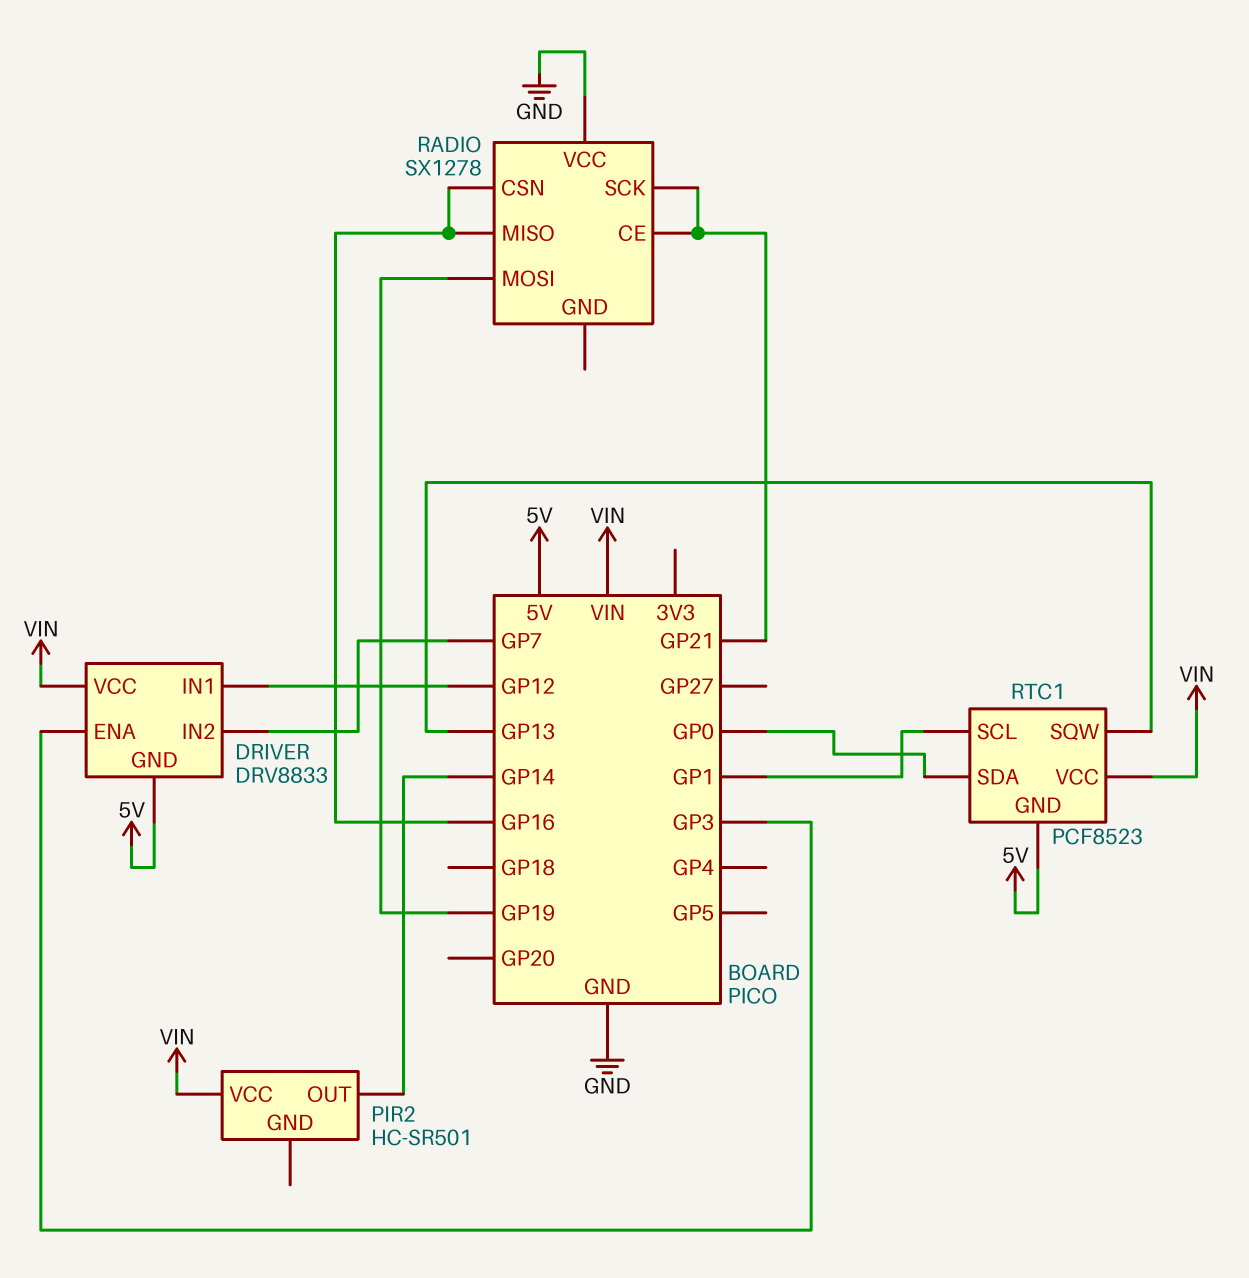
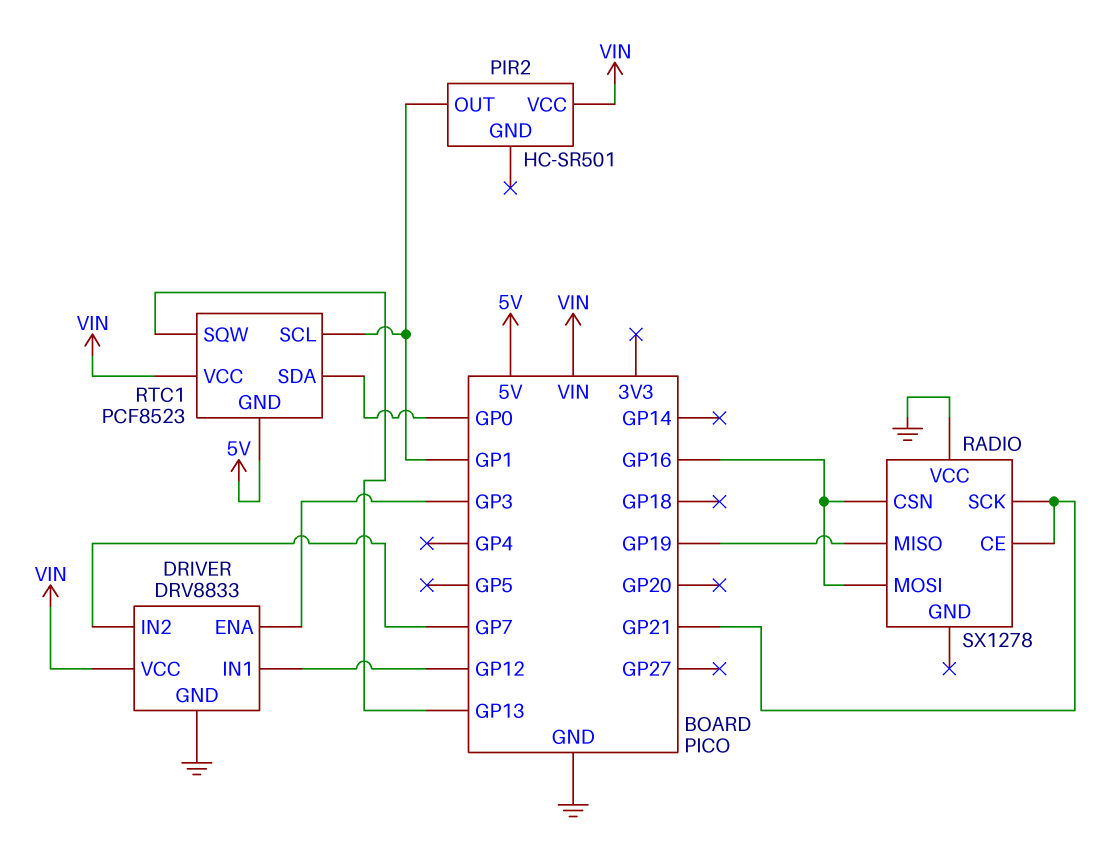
DRIVER pin GND: 5V -> GND
PIR2 pin OUT: GP14 -> GP1
RADIO pin MISO: GP16 -> GP19
RADIO pin MOSI: GP19 -> GP16

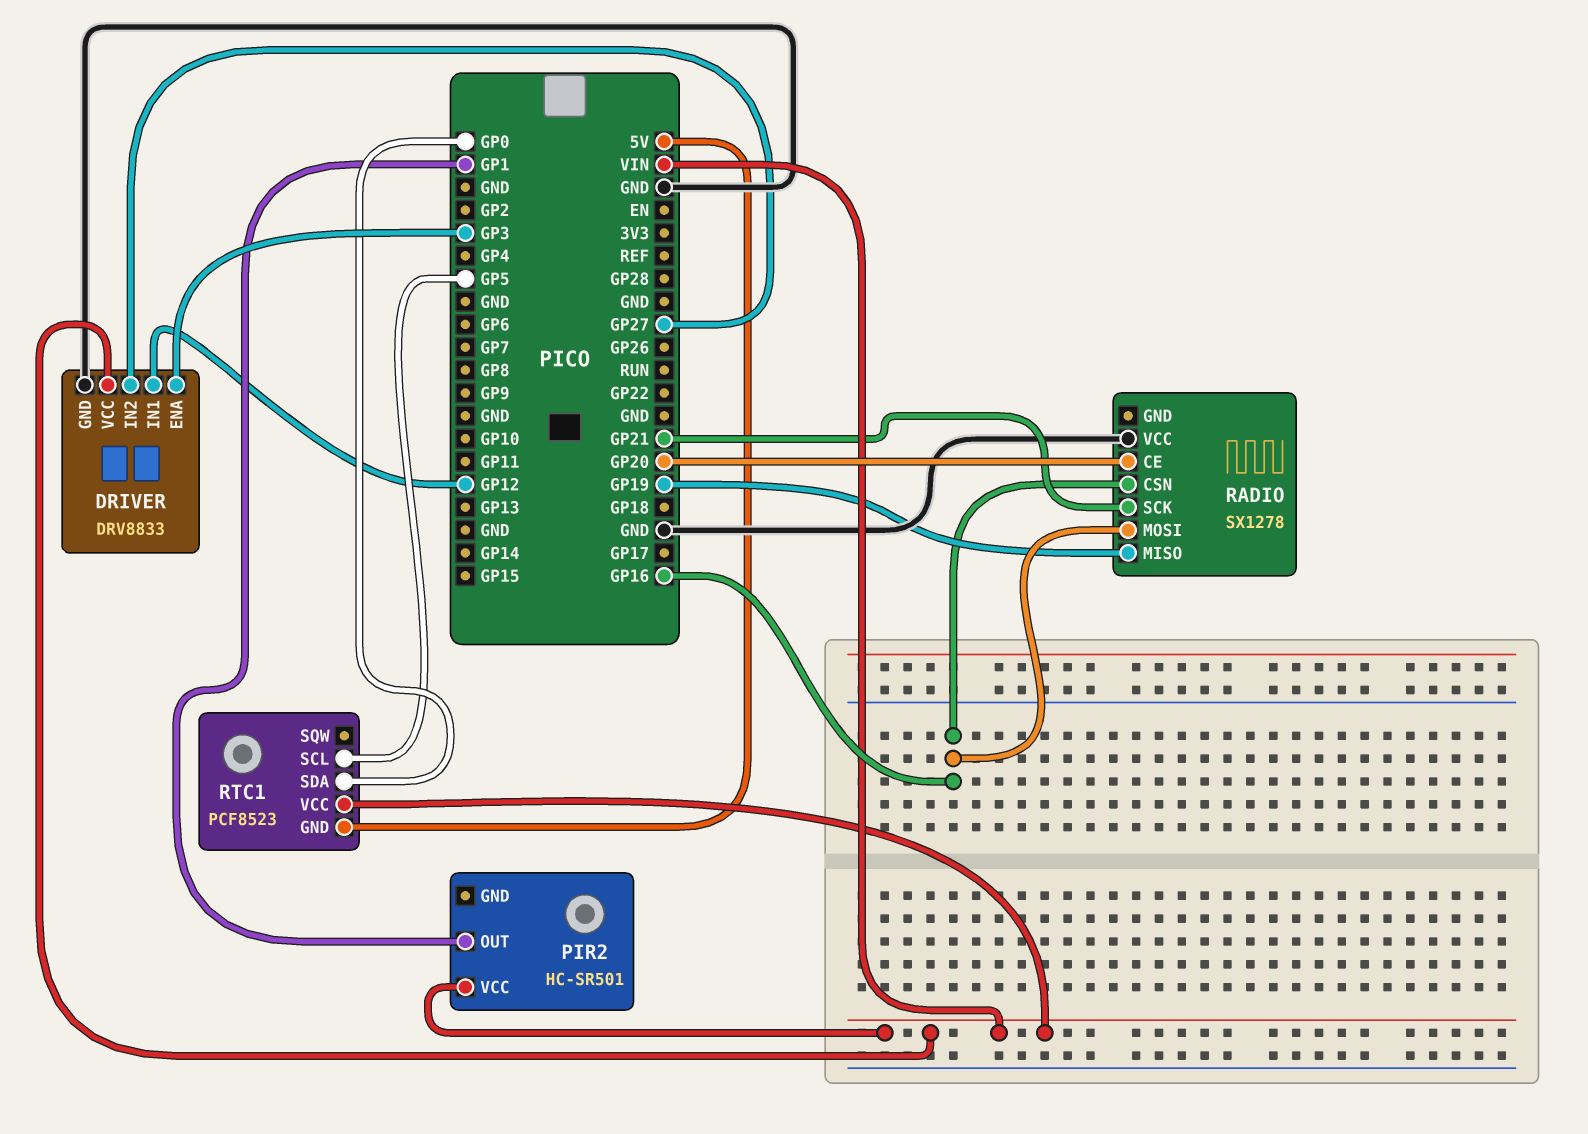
DRIVER pin IN2: GP7 -> GP27
RADIO pin CE: GP21 -> GP20
RTC1 pin SCL: GP1 -> GP5
RTC1 pin SQW: GP13 -> none

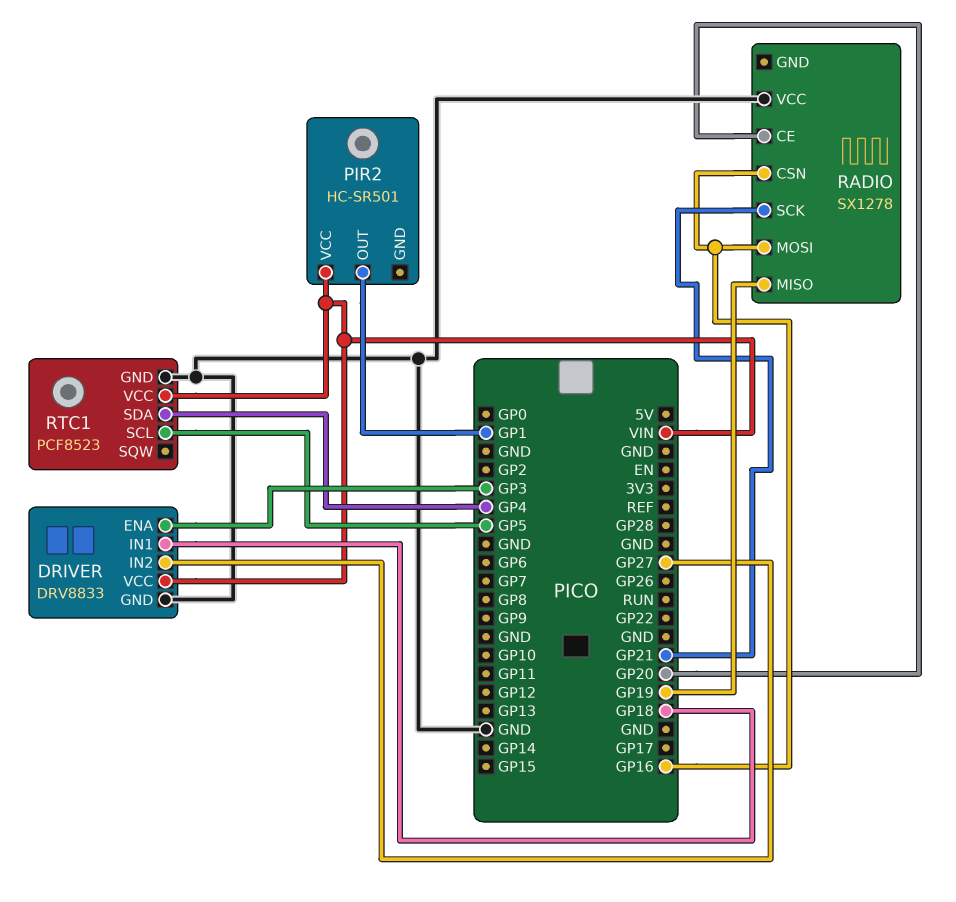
DRIVER pin IN1: GP12 -> GP18
RTC1 pin GND: 5V -> GND
RTC1 pin SDA: GP0 -> GP4

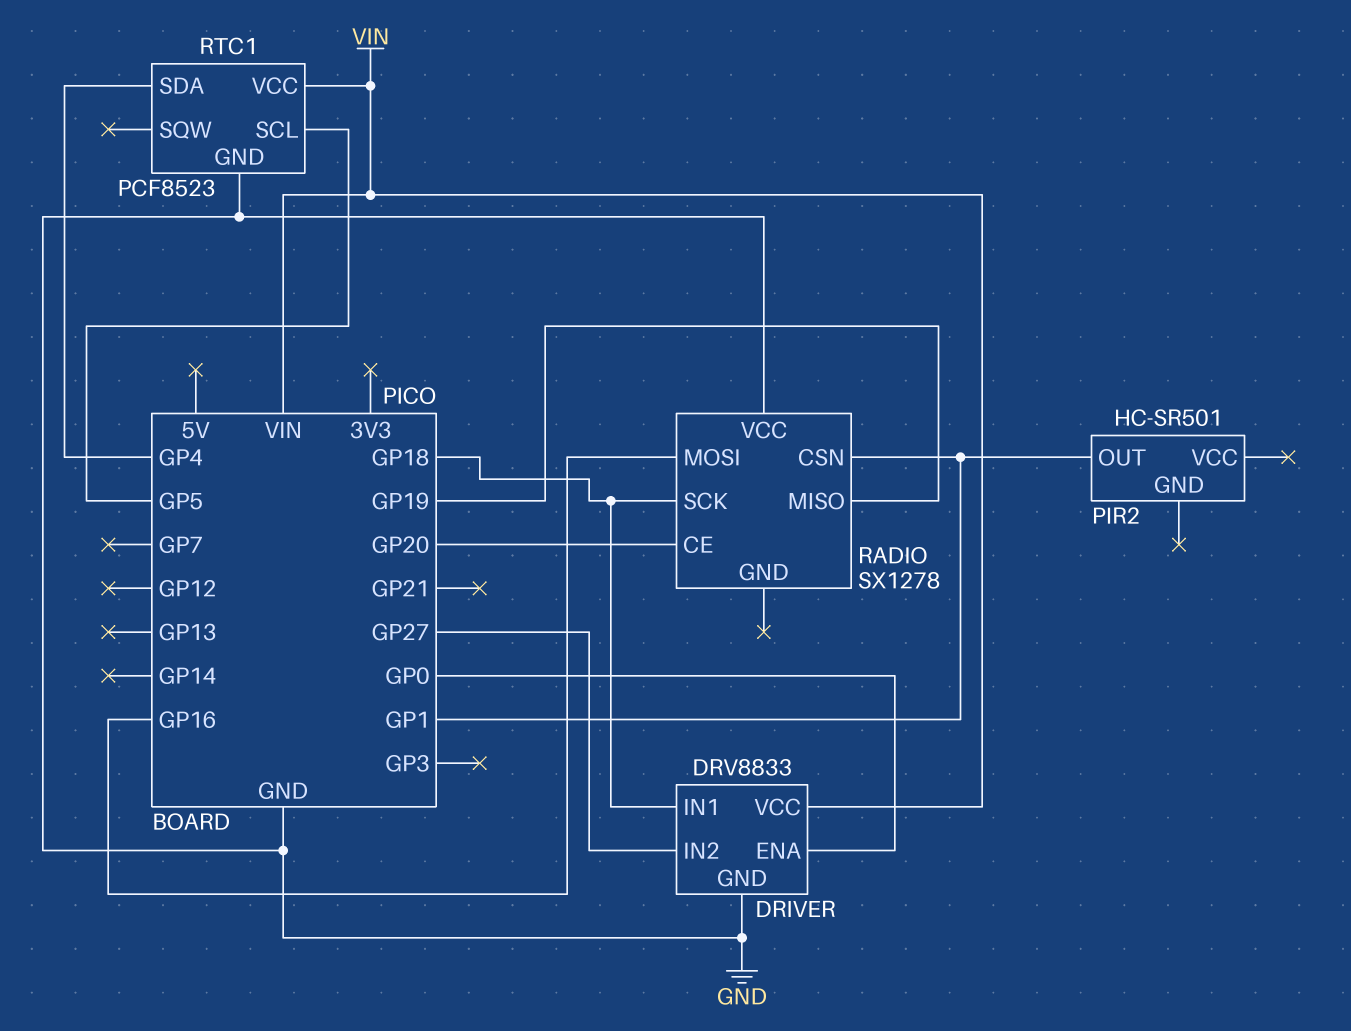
DRIVER pin ENA: GP3 -> GP0
PIR2 pin VCC: VIN -> none
RADIO pin CSN: GP16 -> GP1
RADIO pin SCK: GP21 -> GP18

